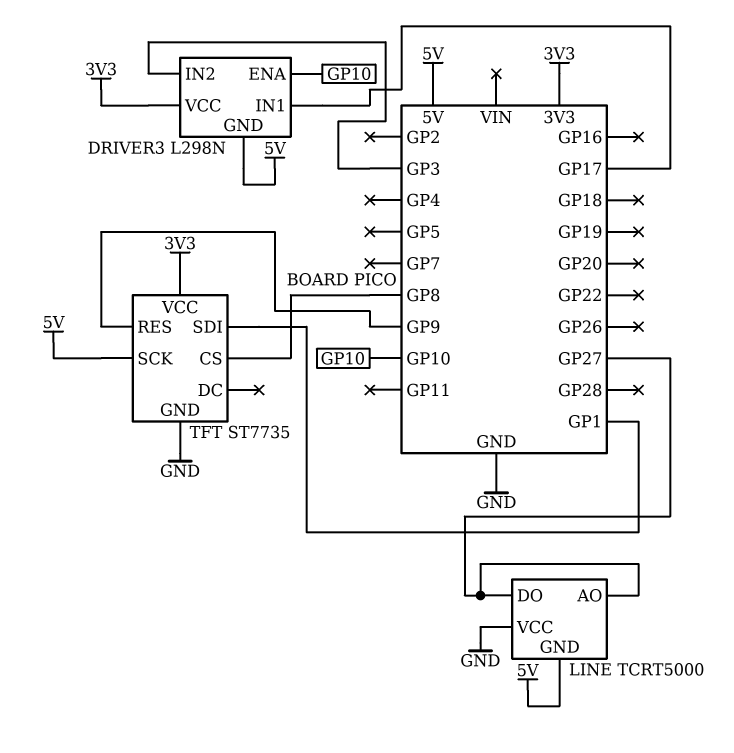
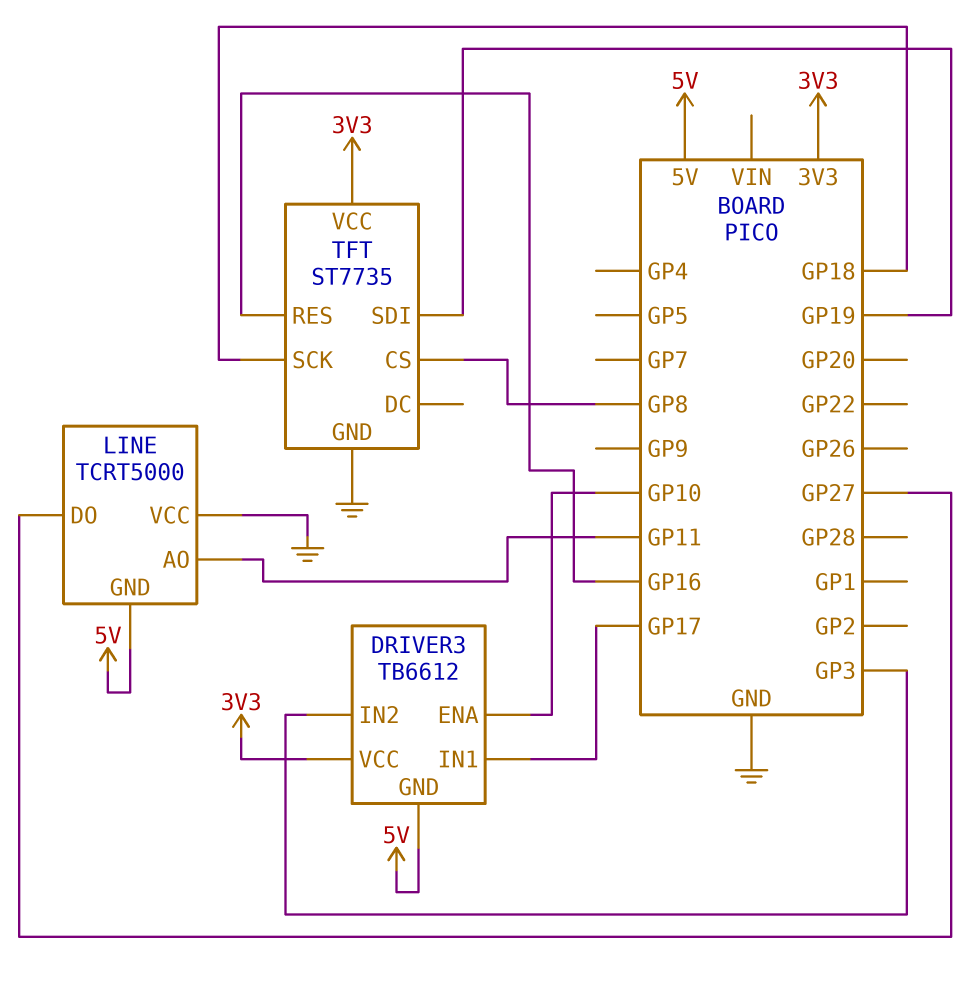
DRIVER3: L298N -> TB6612
LINE pin AO: GP27 -> GP11
TFT pin RES: GP9 -> GP16
TFT pin SCK: 5V -> GP18
TFT pin SDI: GP1 -> GP19

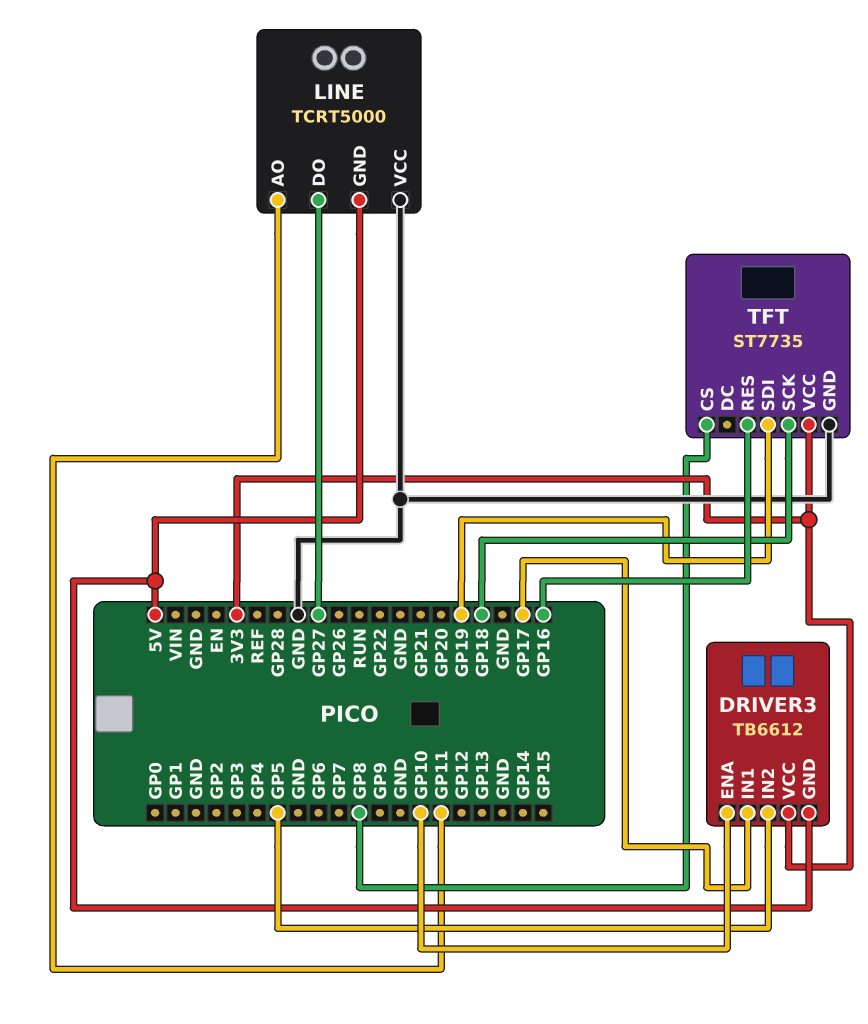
DRIVER3 pin IN2: GP3 -> GP5

